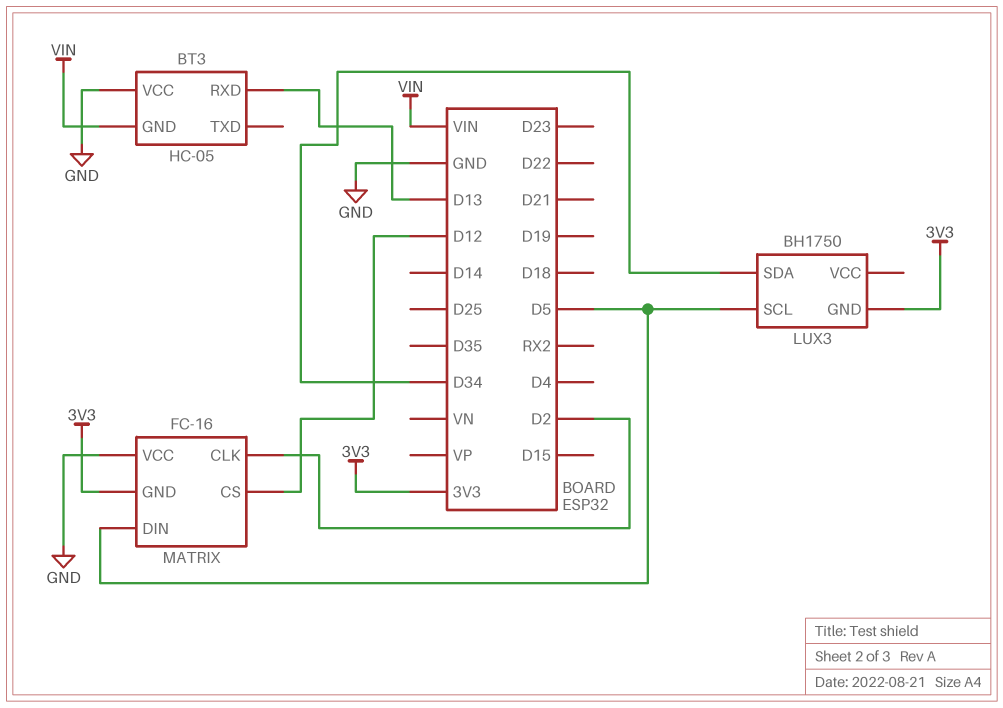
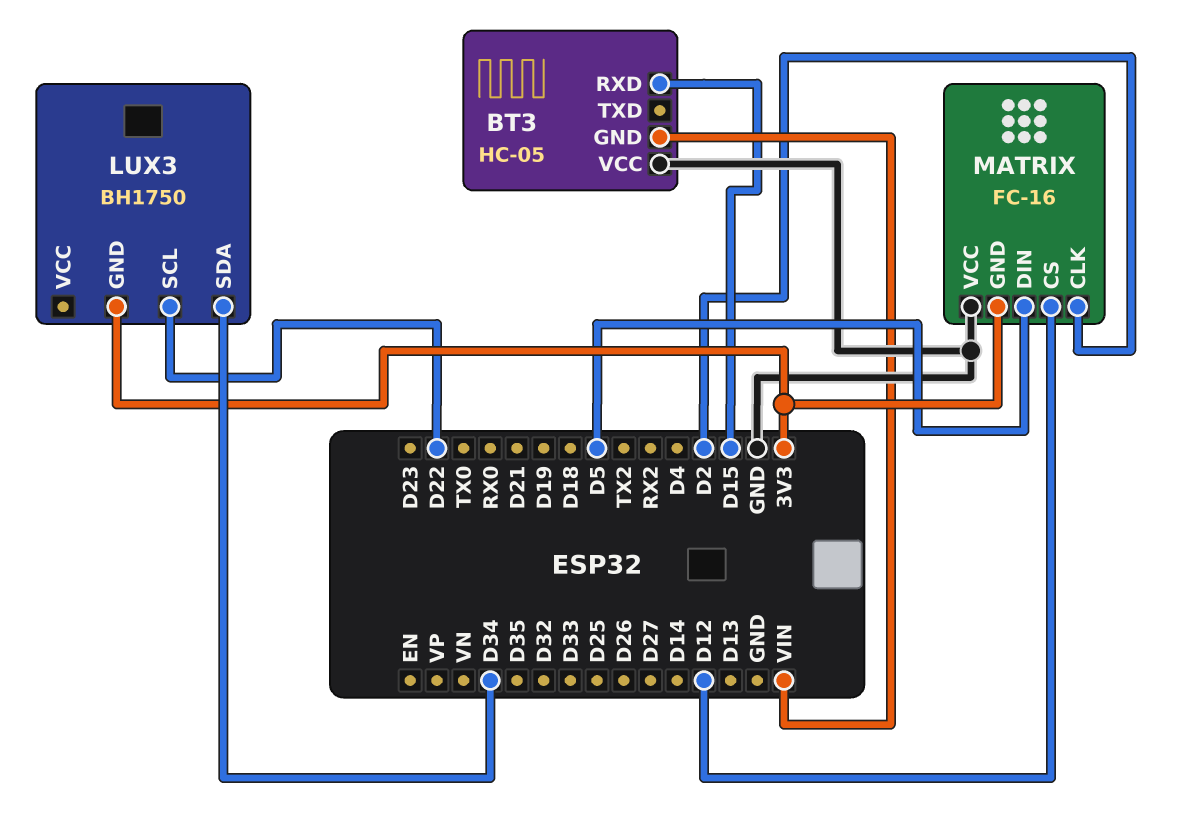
BT3 pin RXD: D13 -> D15
LUX3 pin SCL: D5 -> D22

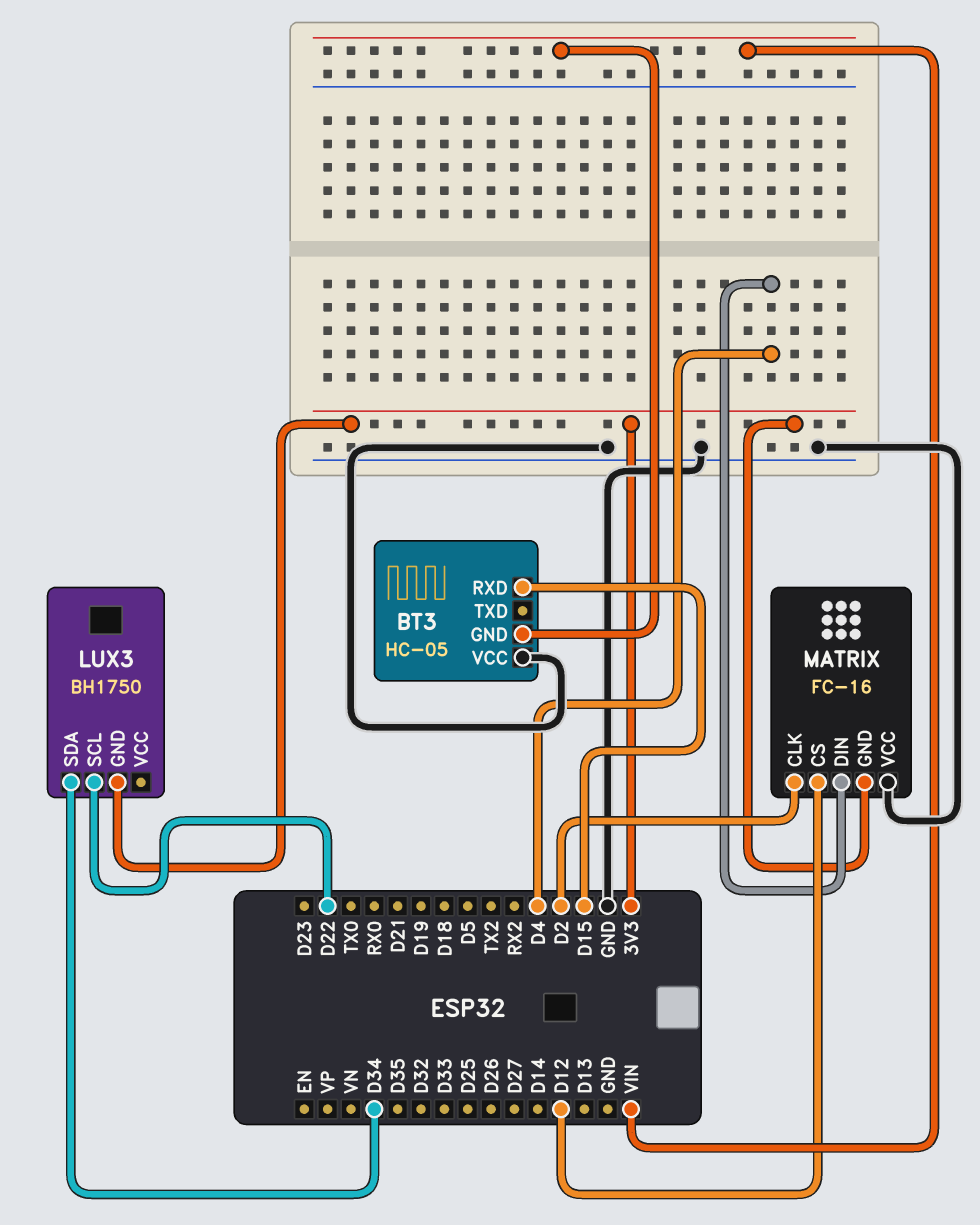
MATRIX pin DIN: D5 -> D4

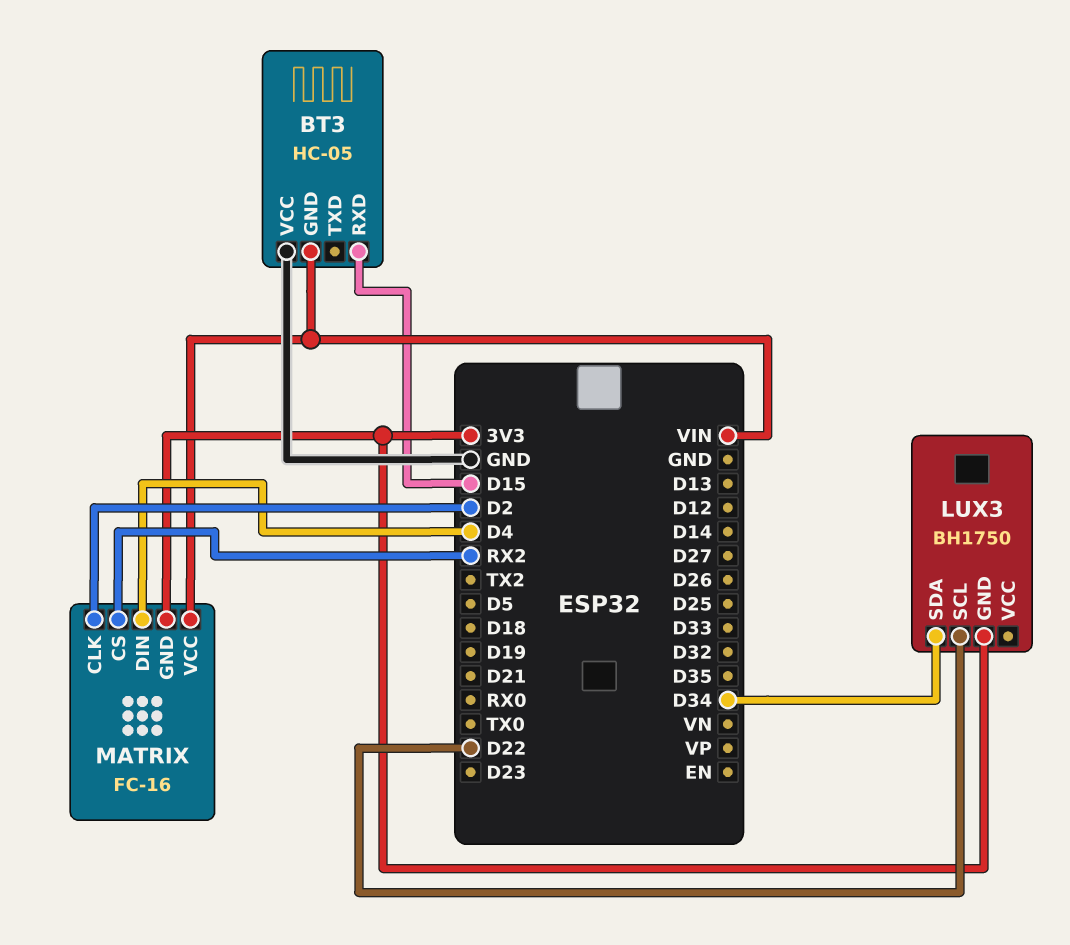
MATRIX pin CS: D12 -> RX2
MATRIX pin VCC: GND -> VIN

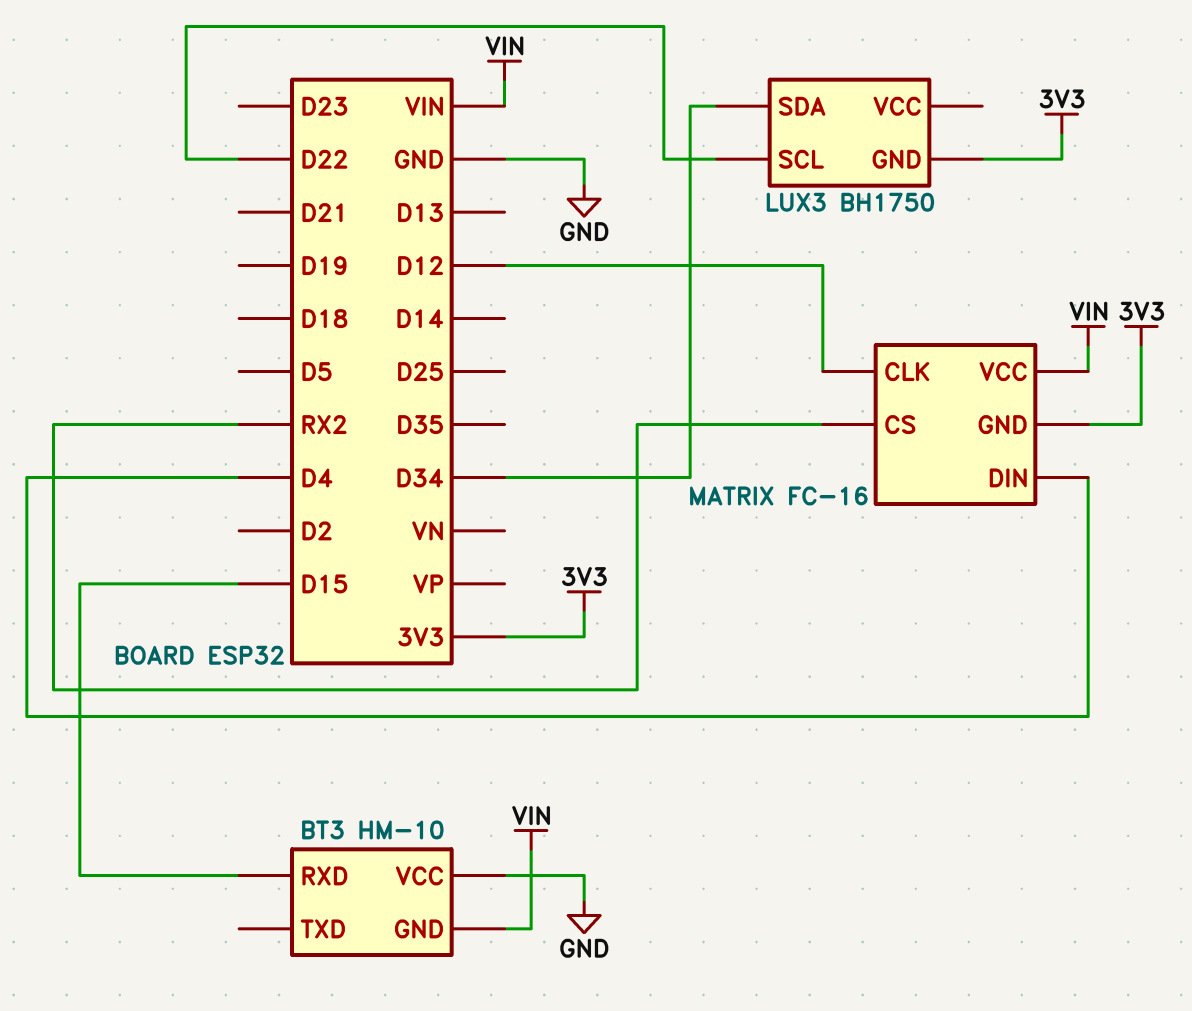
BT3: HC-05 -> HM-10
MATRIX pin CLK: D2 -> D12

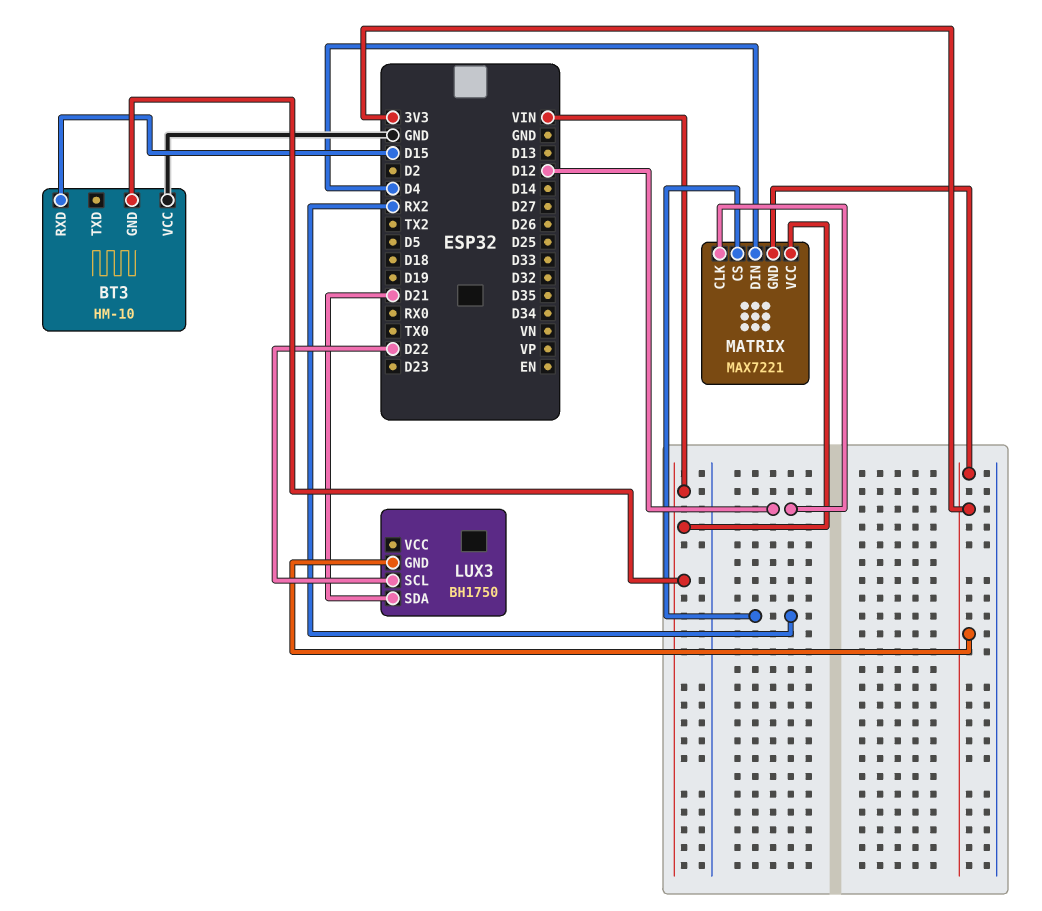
LUX3 pin SDA: D34 -> D21
MATRIX: FC-16 -> MAX7221

